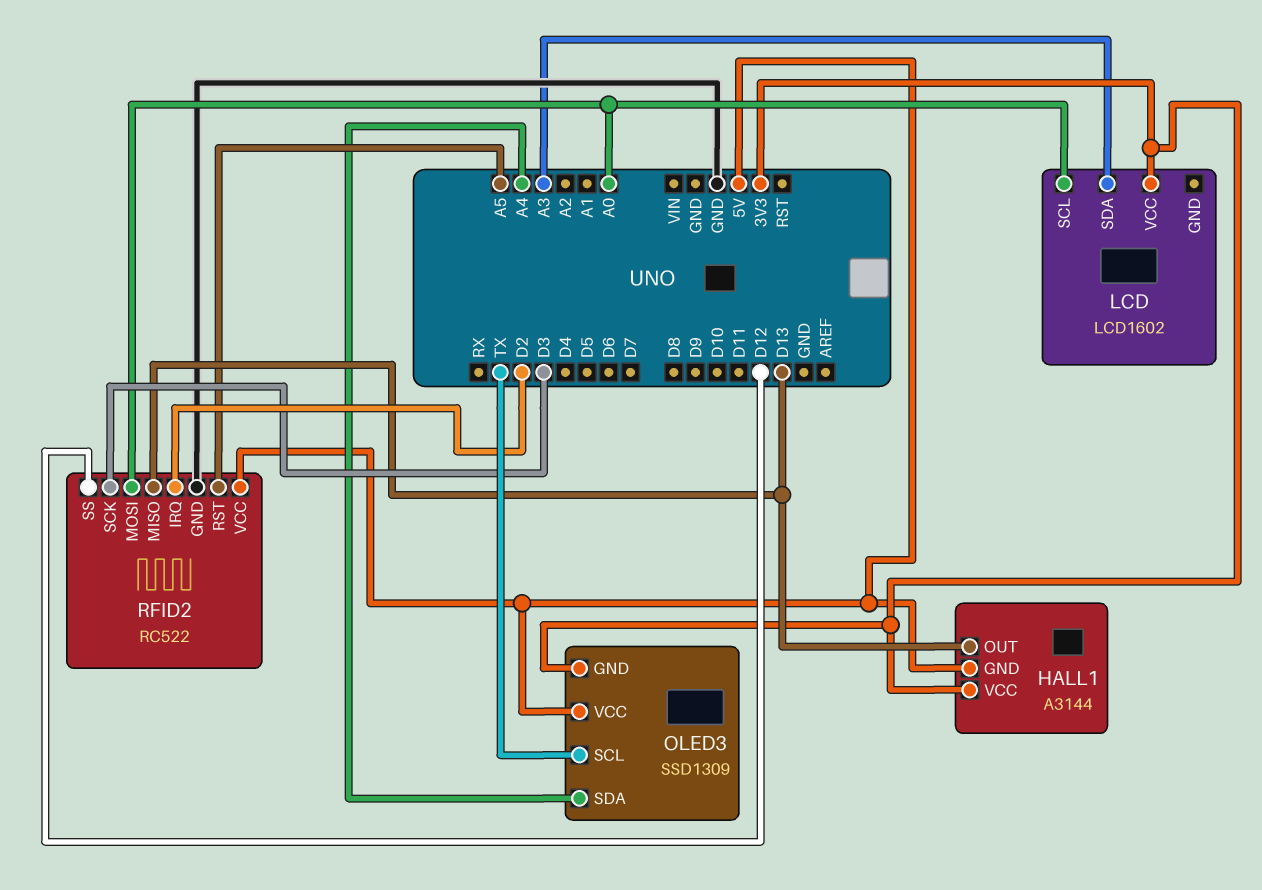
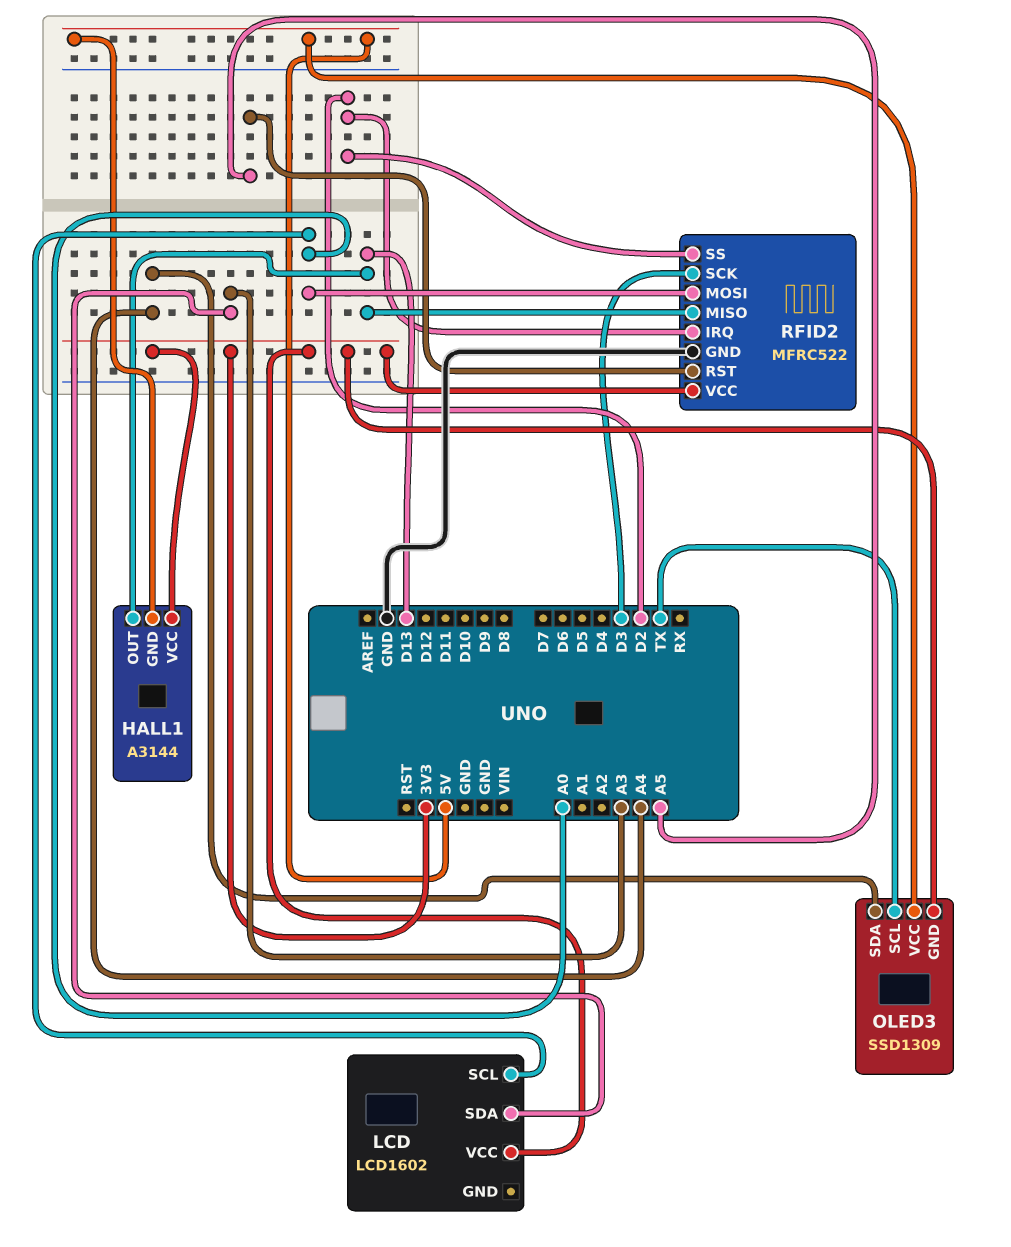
RFID2: RC522 -> MFRC522
RFID2 pin SS: D12 -> D2
RFID2 pin VCC: 5V -> 3V3

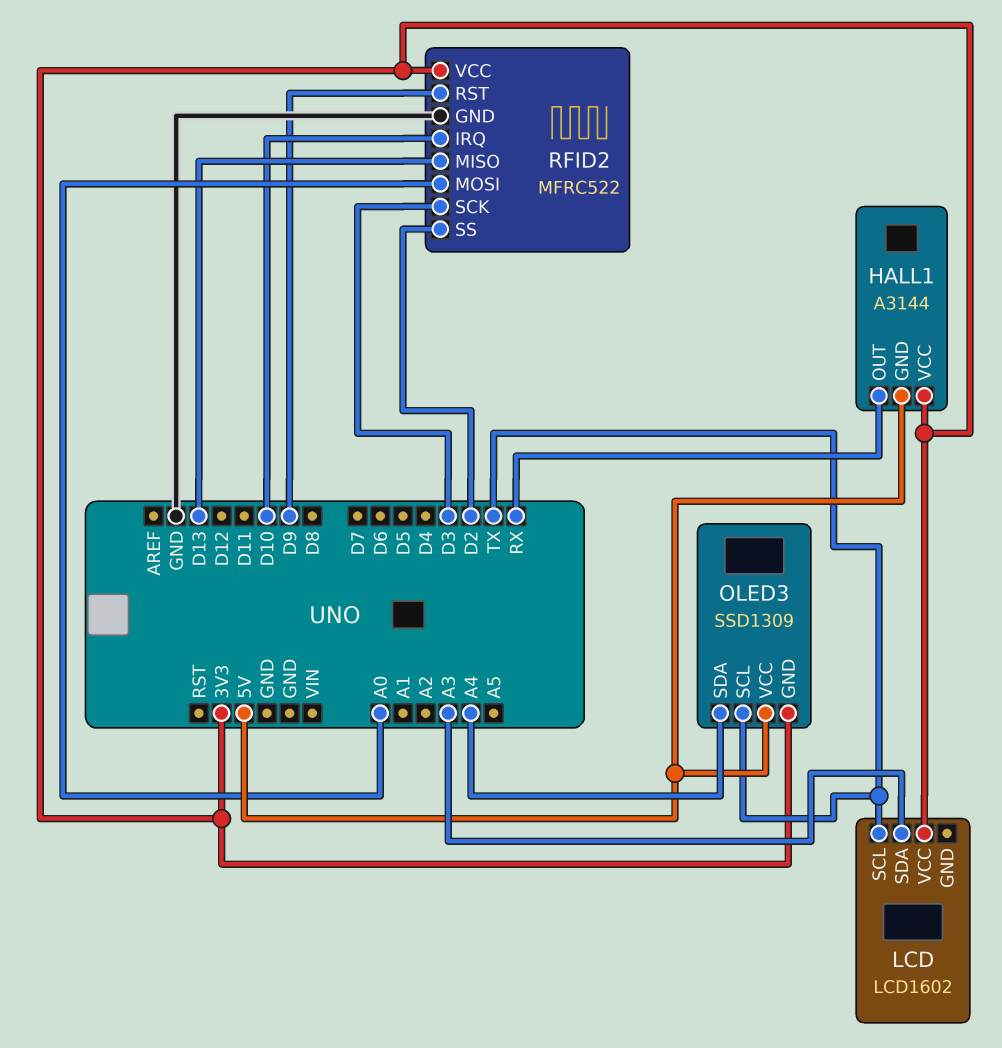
HALL1 pin OUT: D13 -> RX
LCD pin SCL: A0 -> TX
RFID2 pin IRQ: D2 -> D10
RFID2 pin RST: A5 -> D9

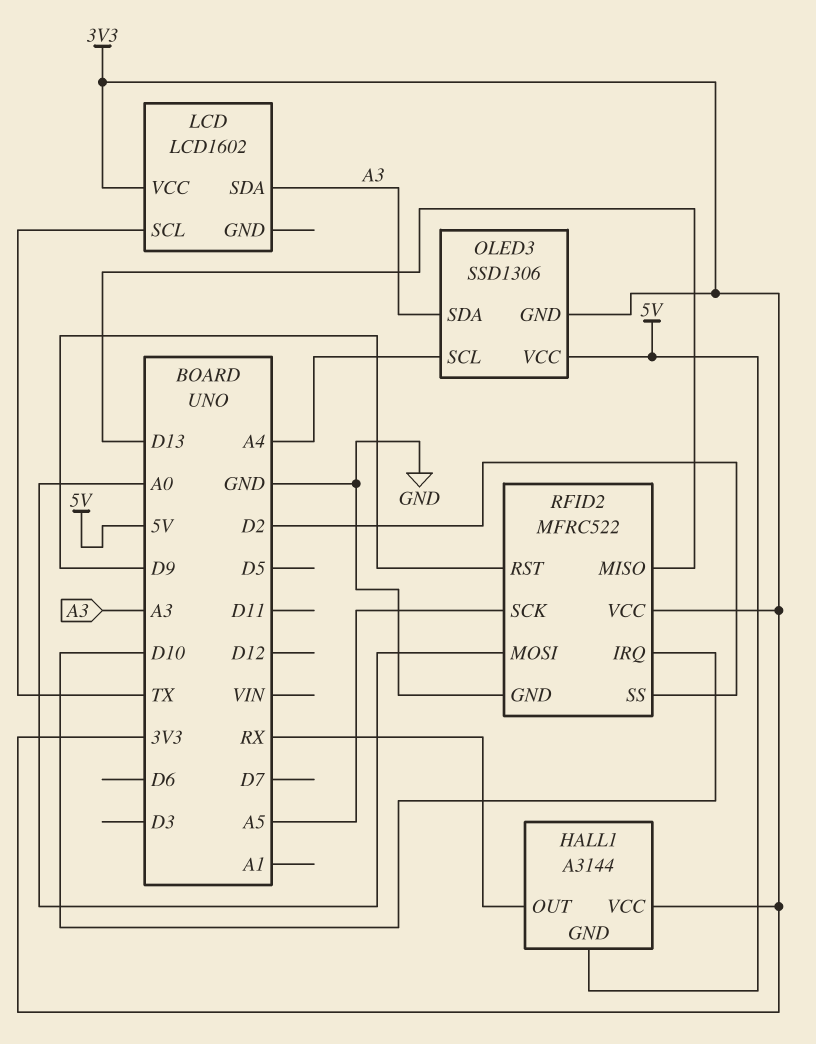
OLED3: SSD1309 -> SSD1306
OLED3 pin SCL: TX -> A4
OLED3 pin SDA: A4 -> A3
RFID2 pin SCK: D3 -> A5

